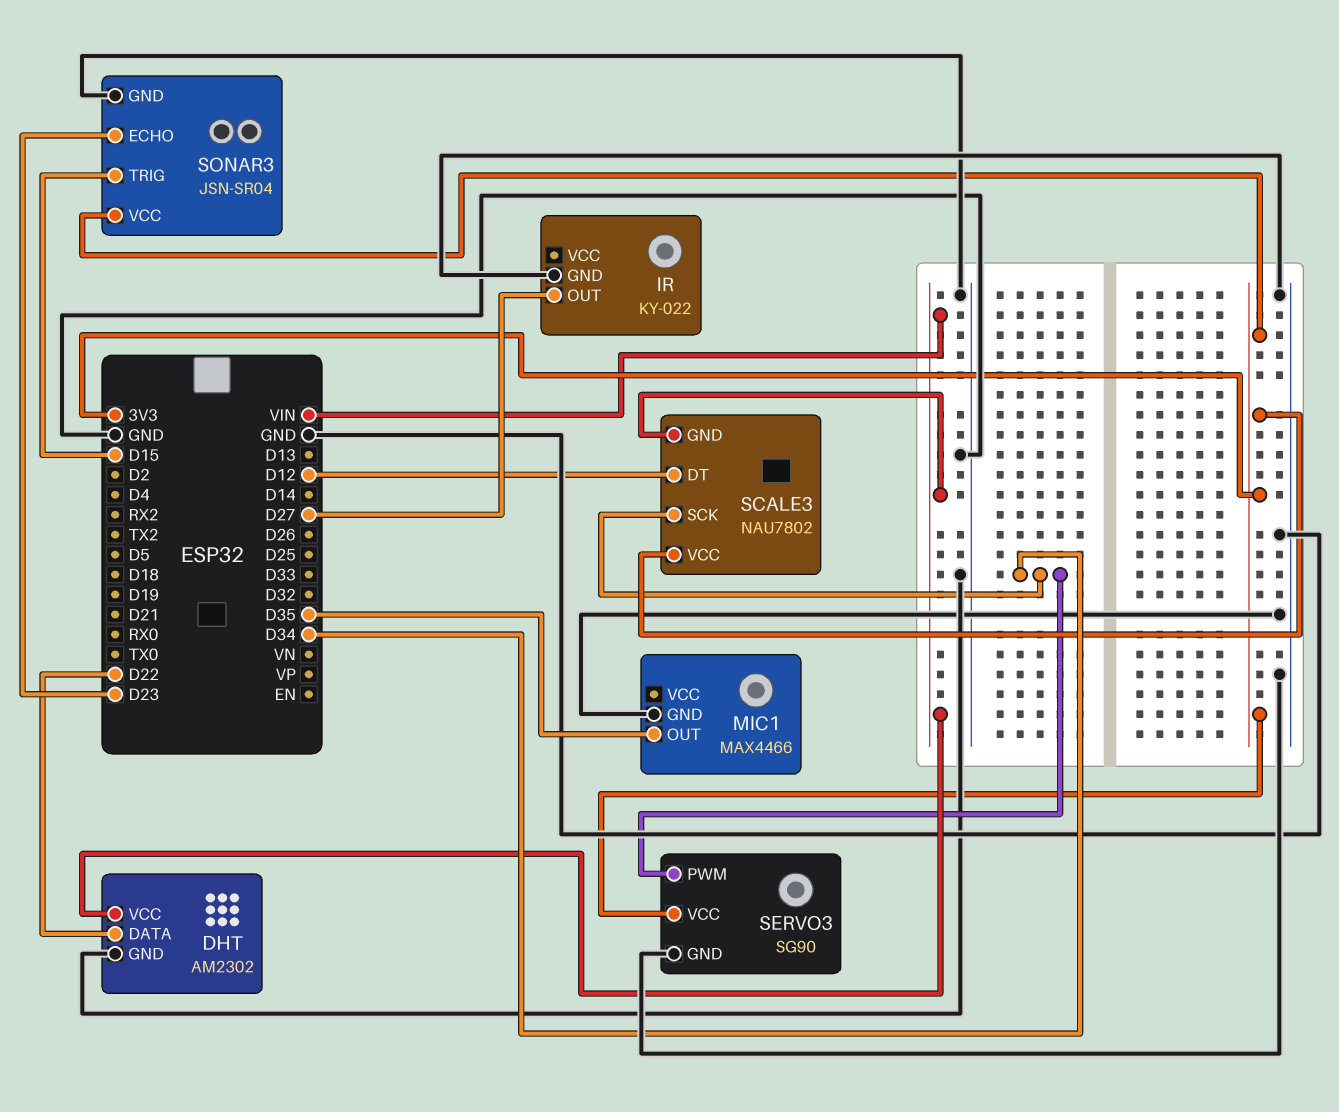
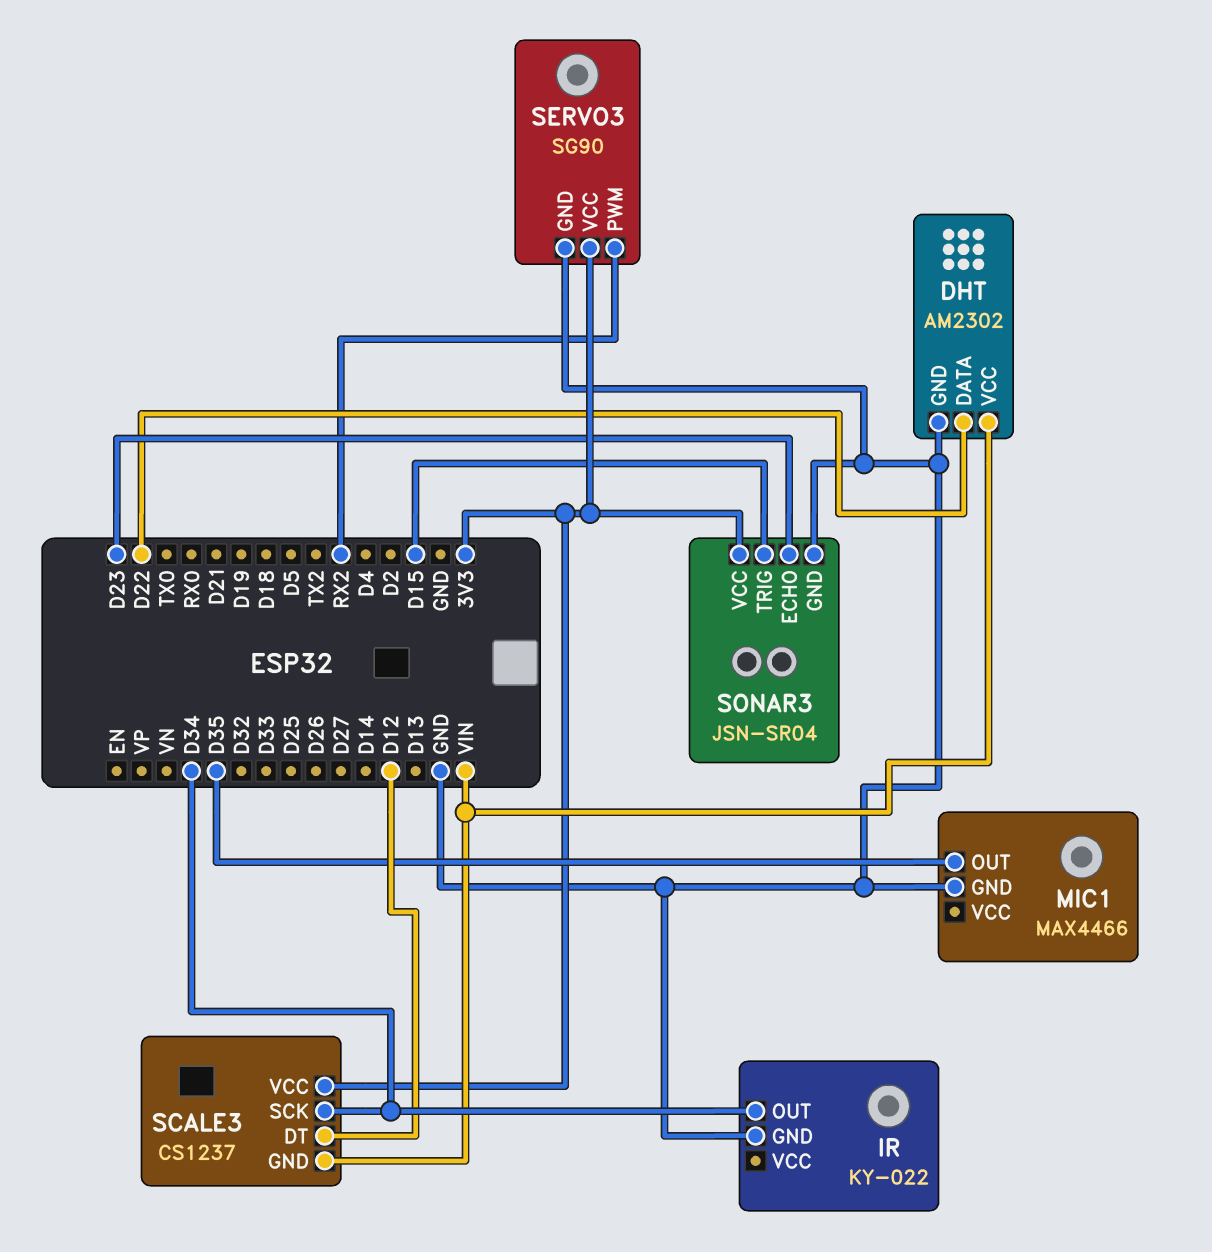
IR pin OUT: D27 -> D34
SCALE3: NAU7802 -> CS1237
SERVO3 pin PWM: D34 -> RX2

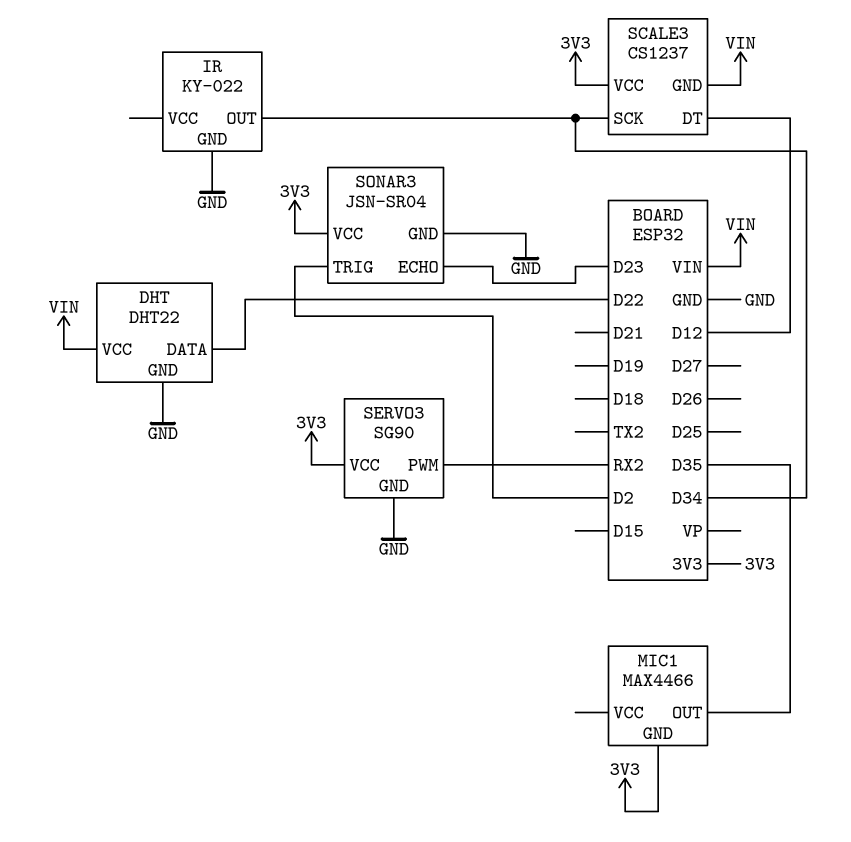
DHT: AM2302 -> DHT22
MIC1 pin GND: GND -> 3V3
SONAR3 pin TRIG: D15 -> D2

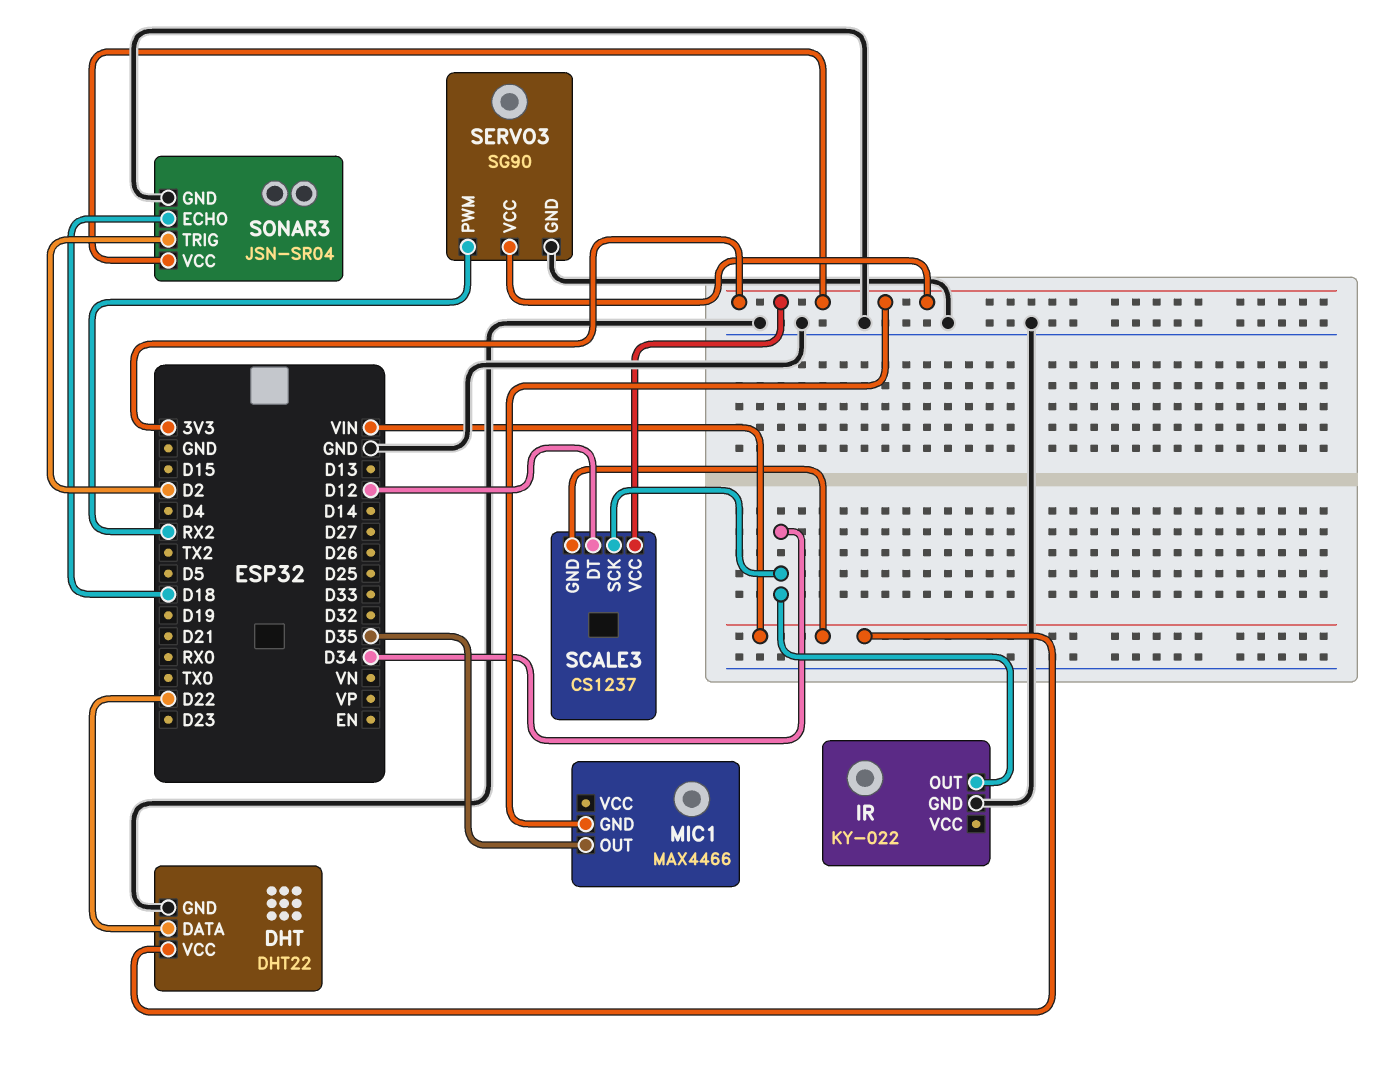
SONAR3 pin ECHO: D23 -> D18

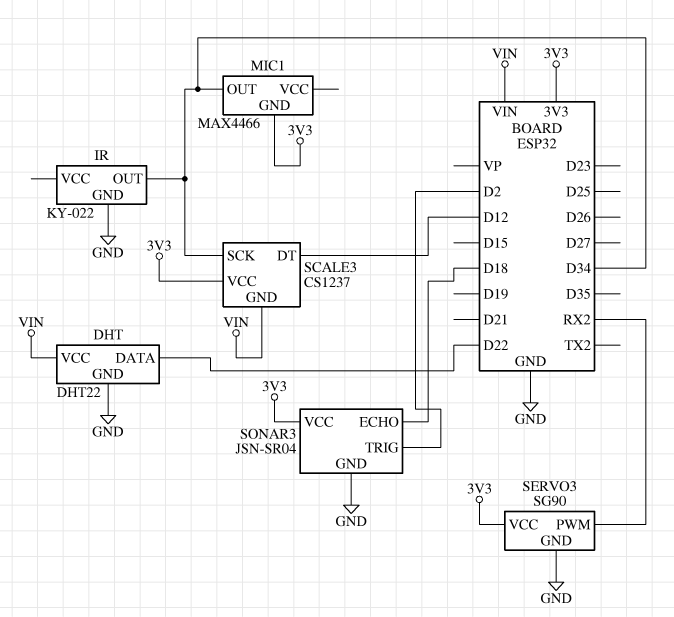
MIC1 pin OUT: D35 -> D34

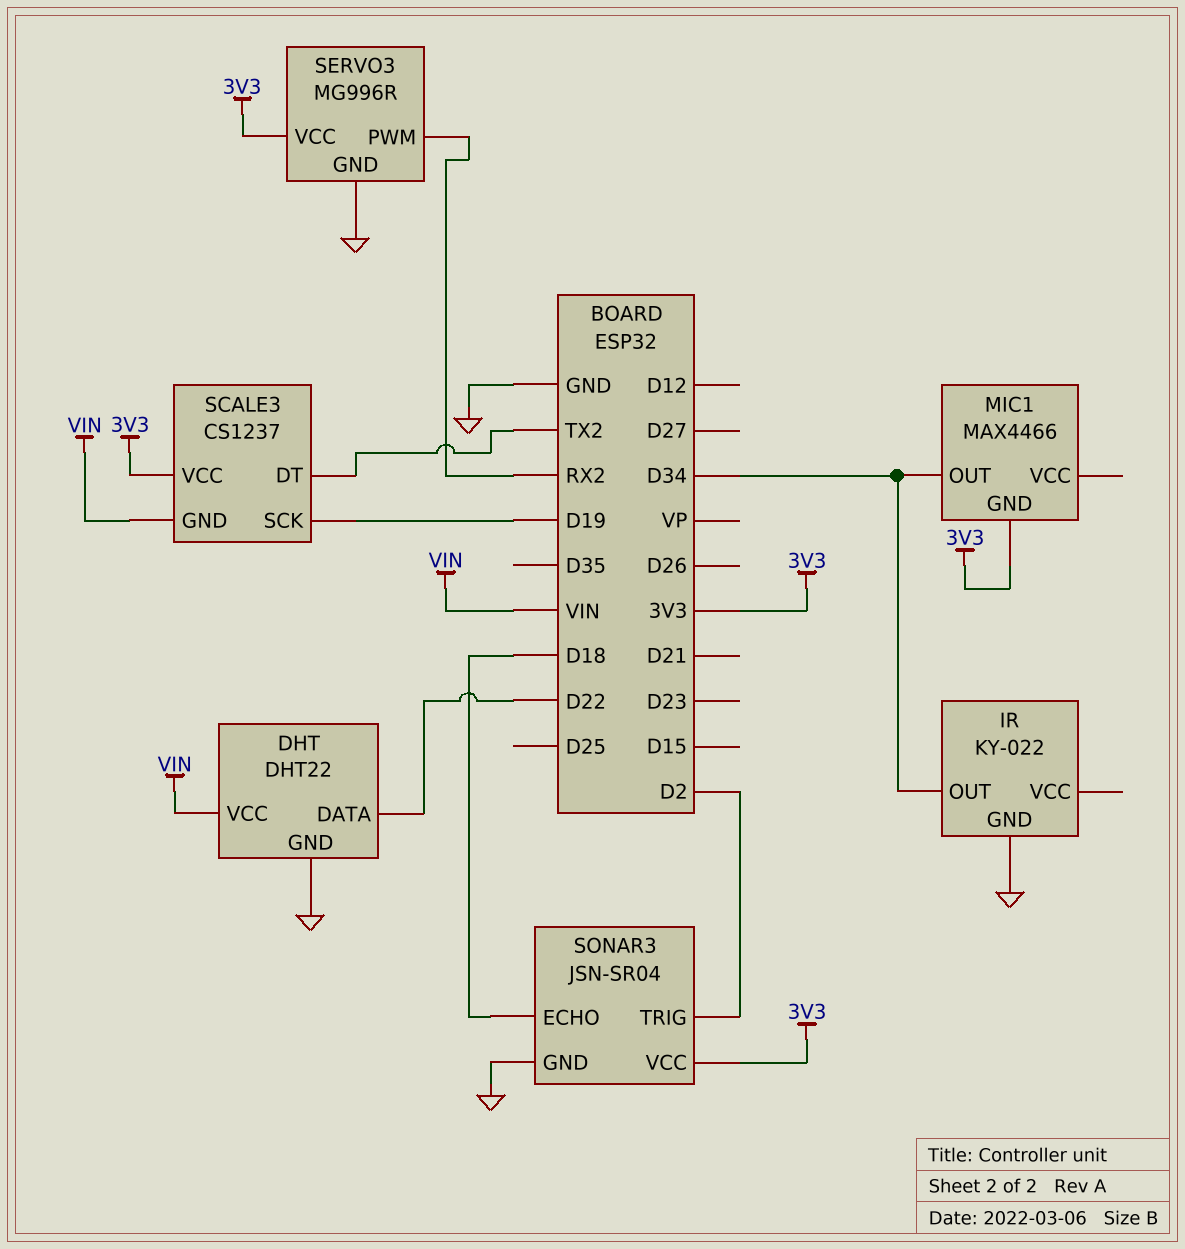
SCALE3 pin DT: D12 -> TX2
SCALE3 pin SCK: D34 -> D19
SERVO3: SG90 -> MG996R

